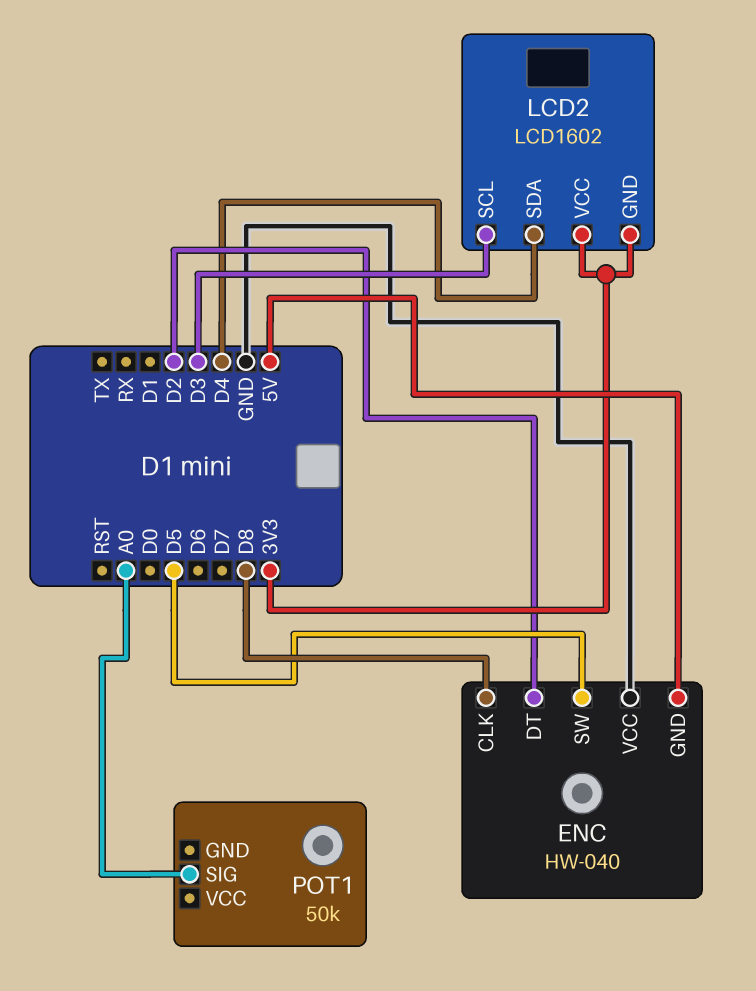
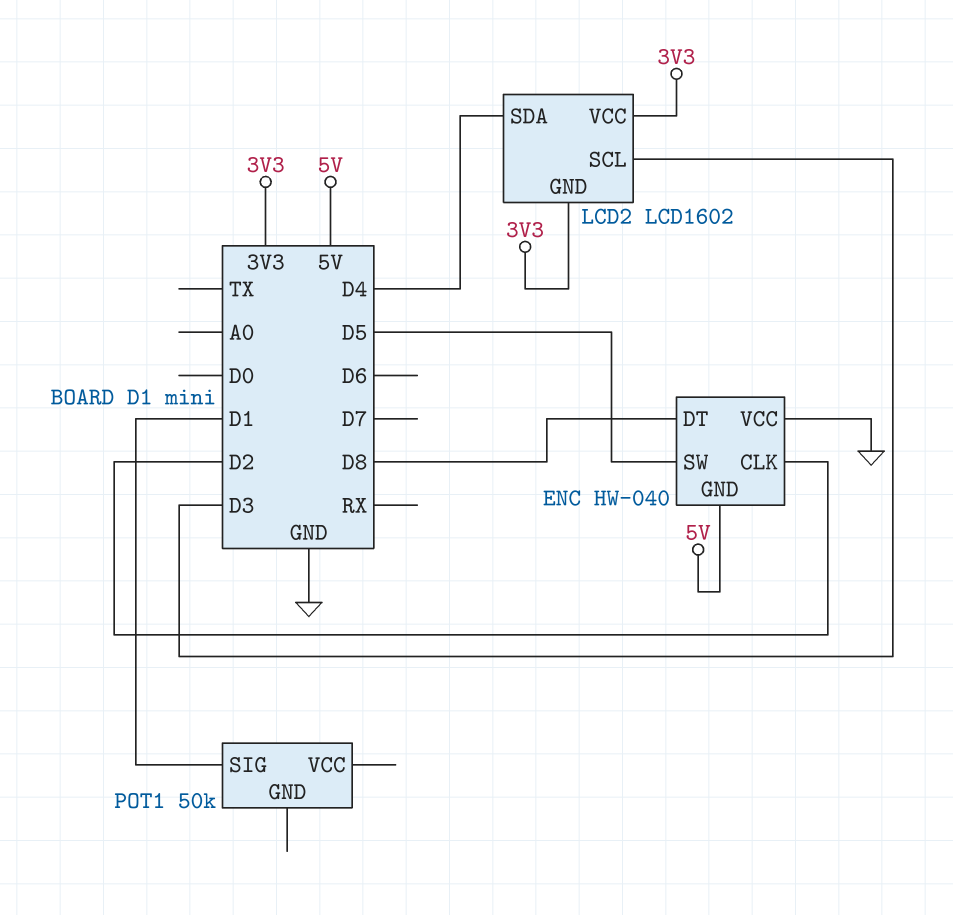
ENC pin CLK: D8 -> D2
ENC pin DT: D2 -> D8
POT1 pin SIG: A0 -> D1

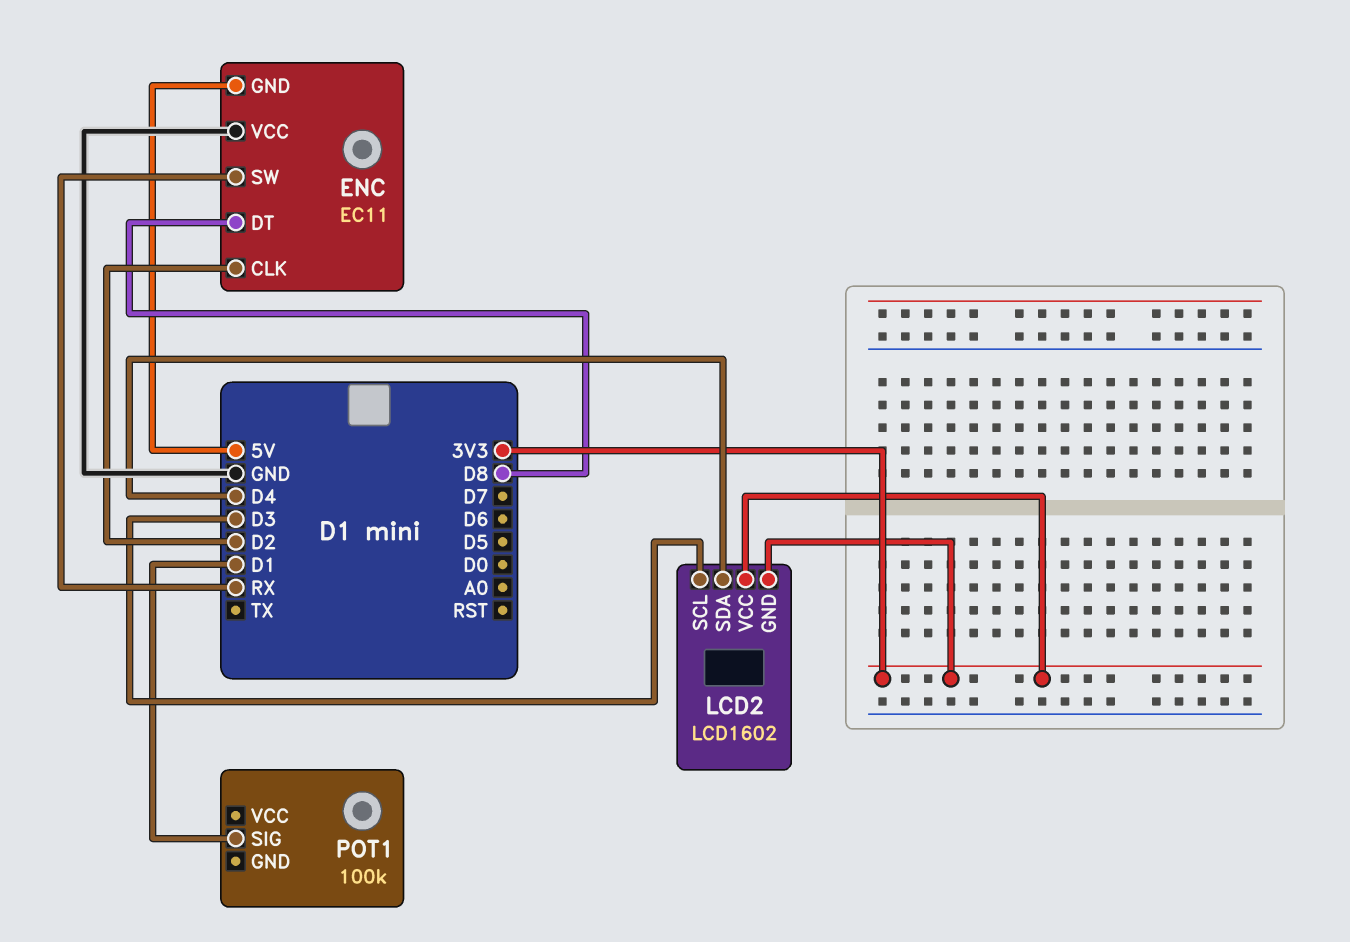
ENC: HW-040 -> EC11
ENC pin SW: D5 -> RX
POT1: 50k -> 100k

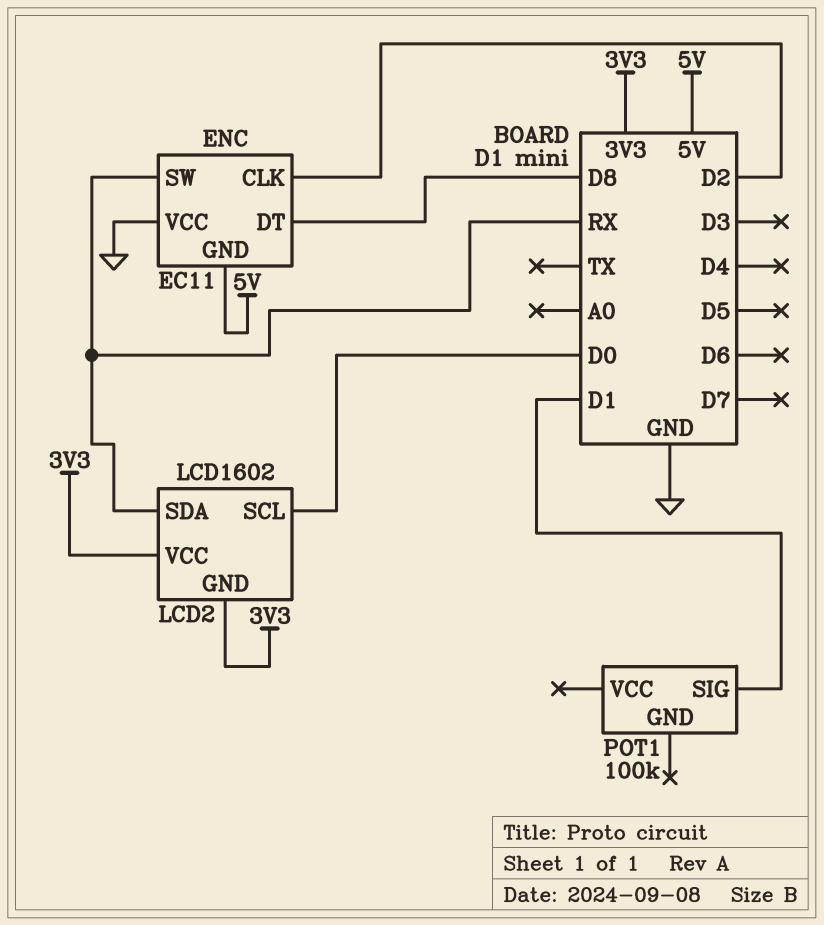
LCD2 pin SCL: D3 -> D0
LCD2 pin SDA: D4 -> RX

